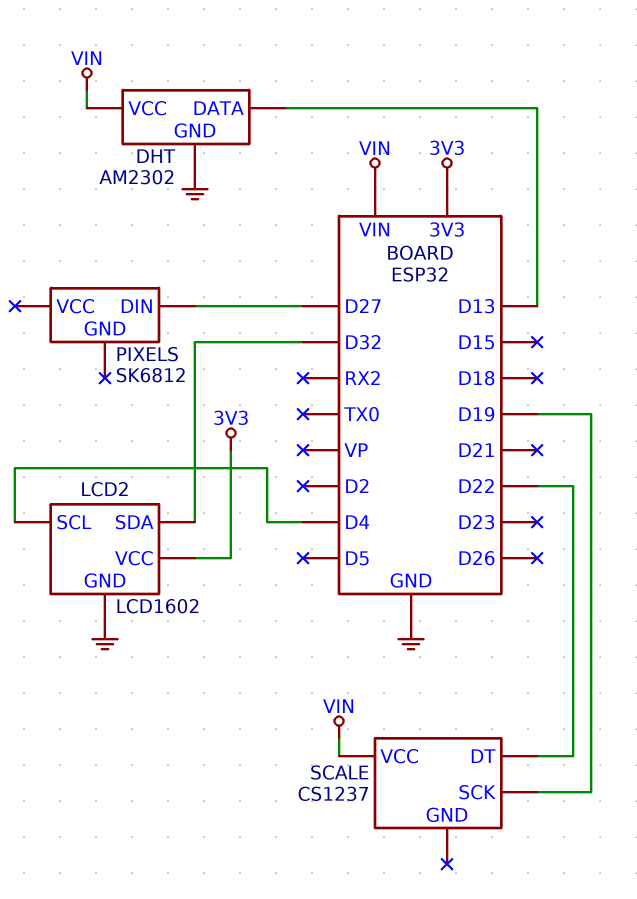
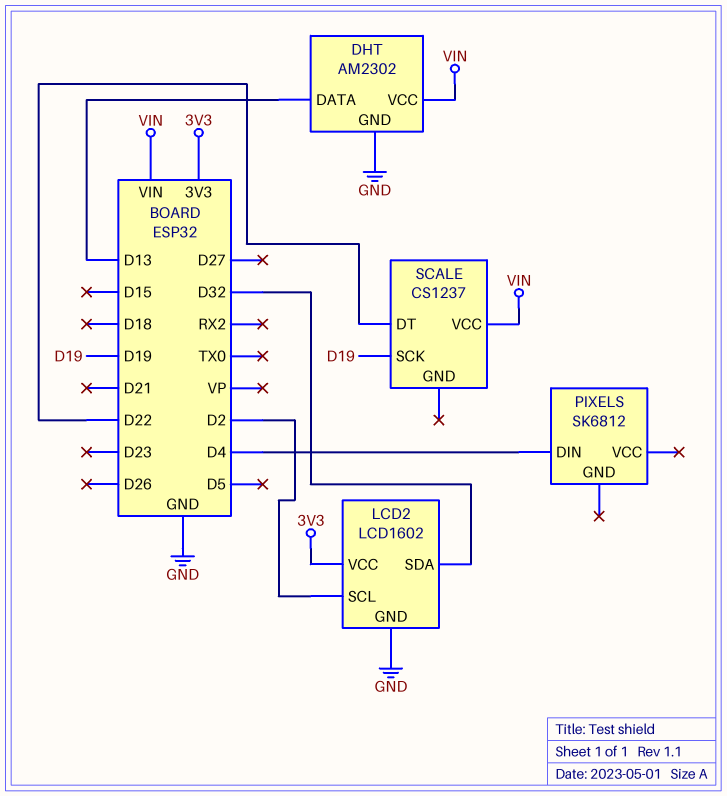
LCD2 pin SCL: D4 -> D2
PIXELS pin DIN: D27 -> D4

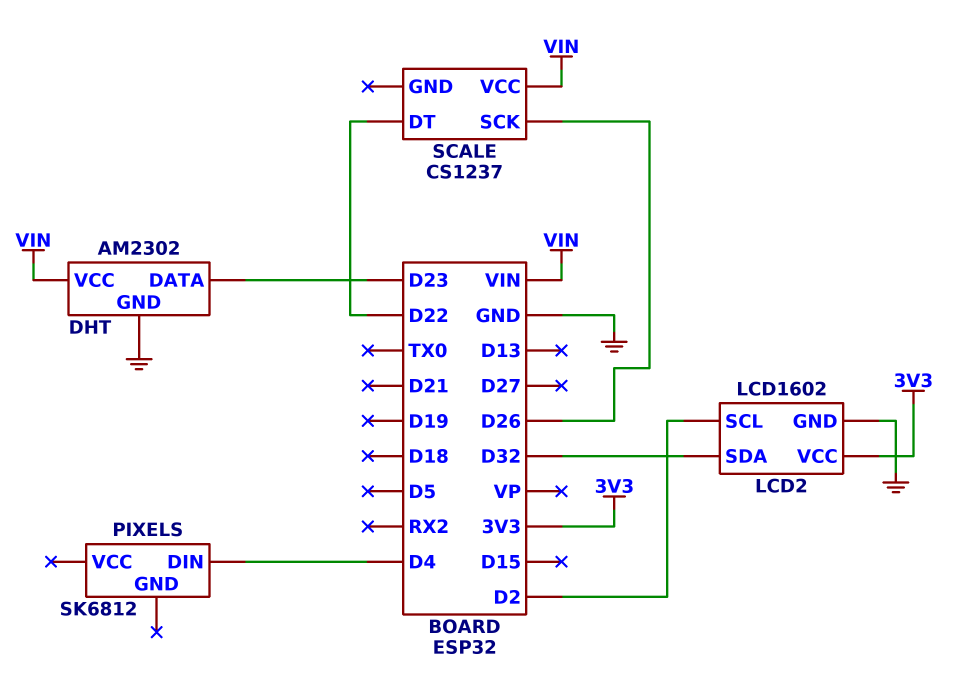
DHT pin DATA: D13 -> D23
SCALE pin SCK: D19 -> D26

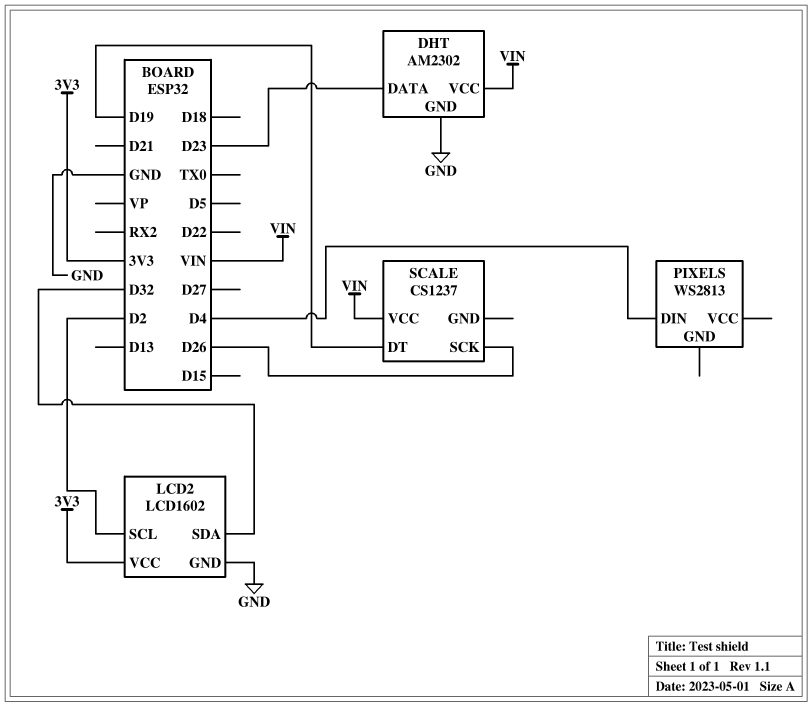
PIXELS: SK6812 -> WS2813
SCALE pin DT: D22 -> D19

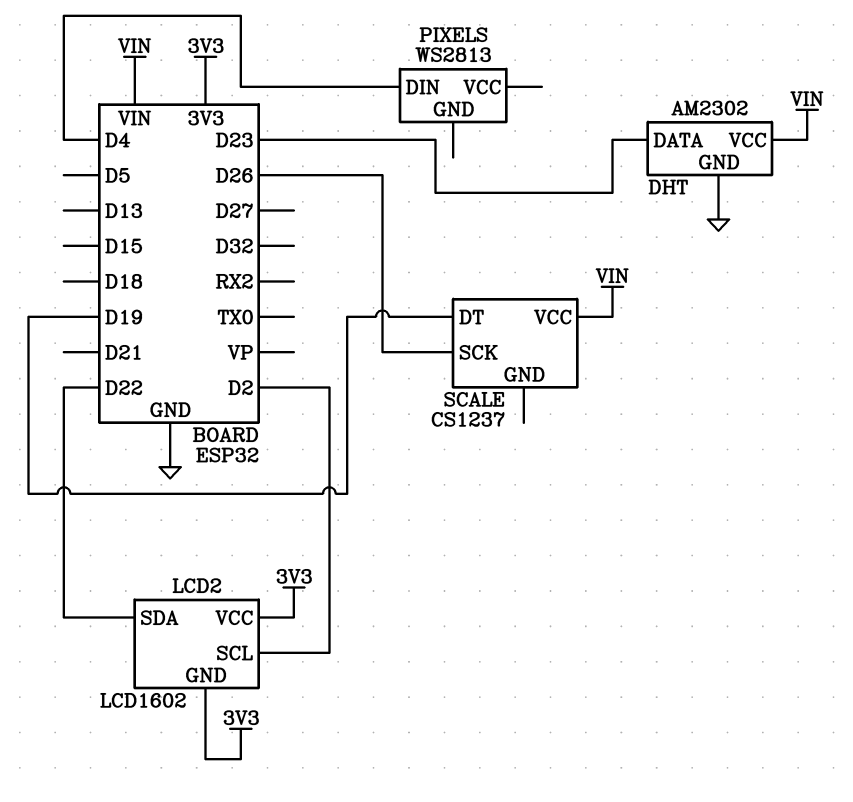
LCD2 pin GND: GND -> 3V3
LCD2 pin SDA: D32 -> D22

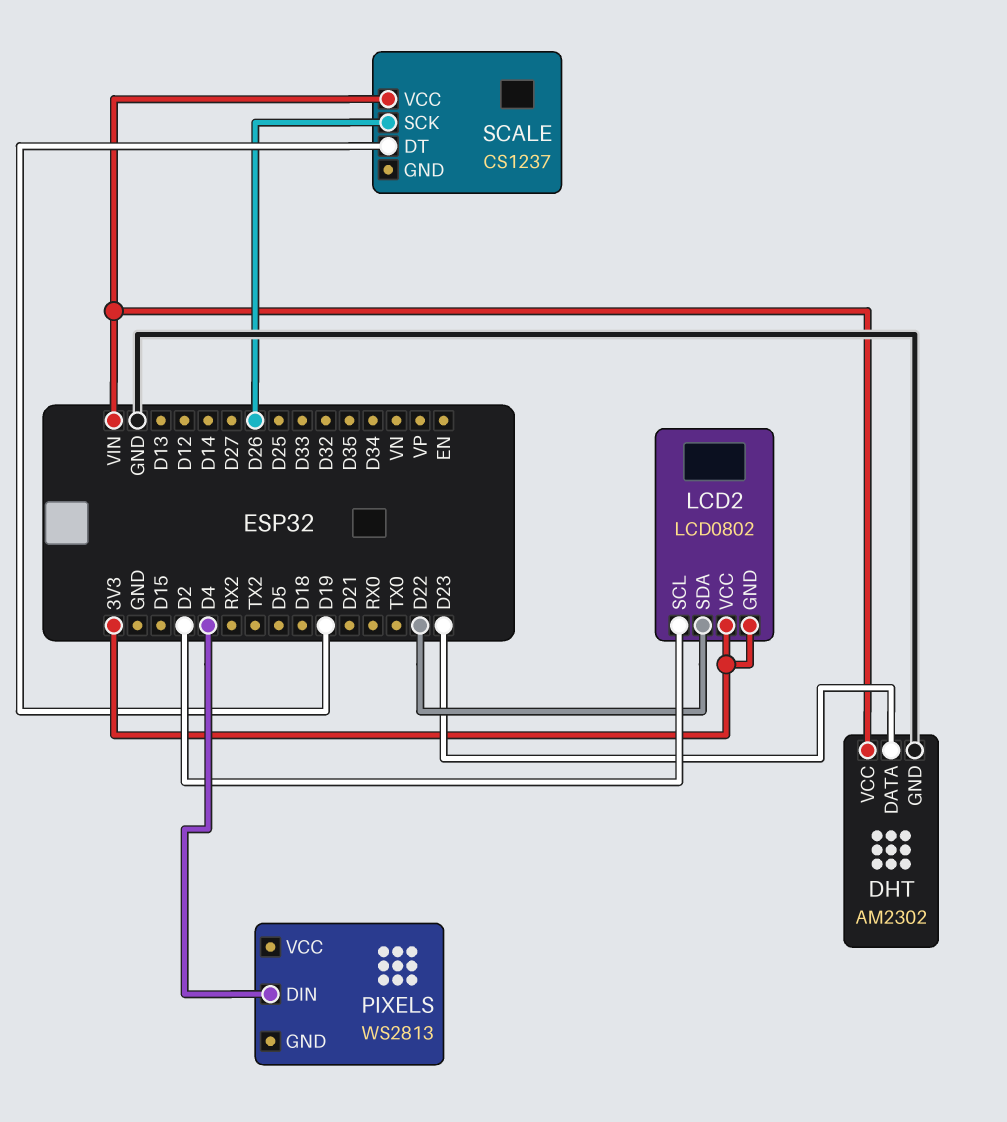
LCD2: LCD1602 -> LCD0802

